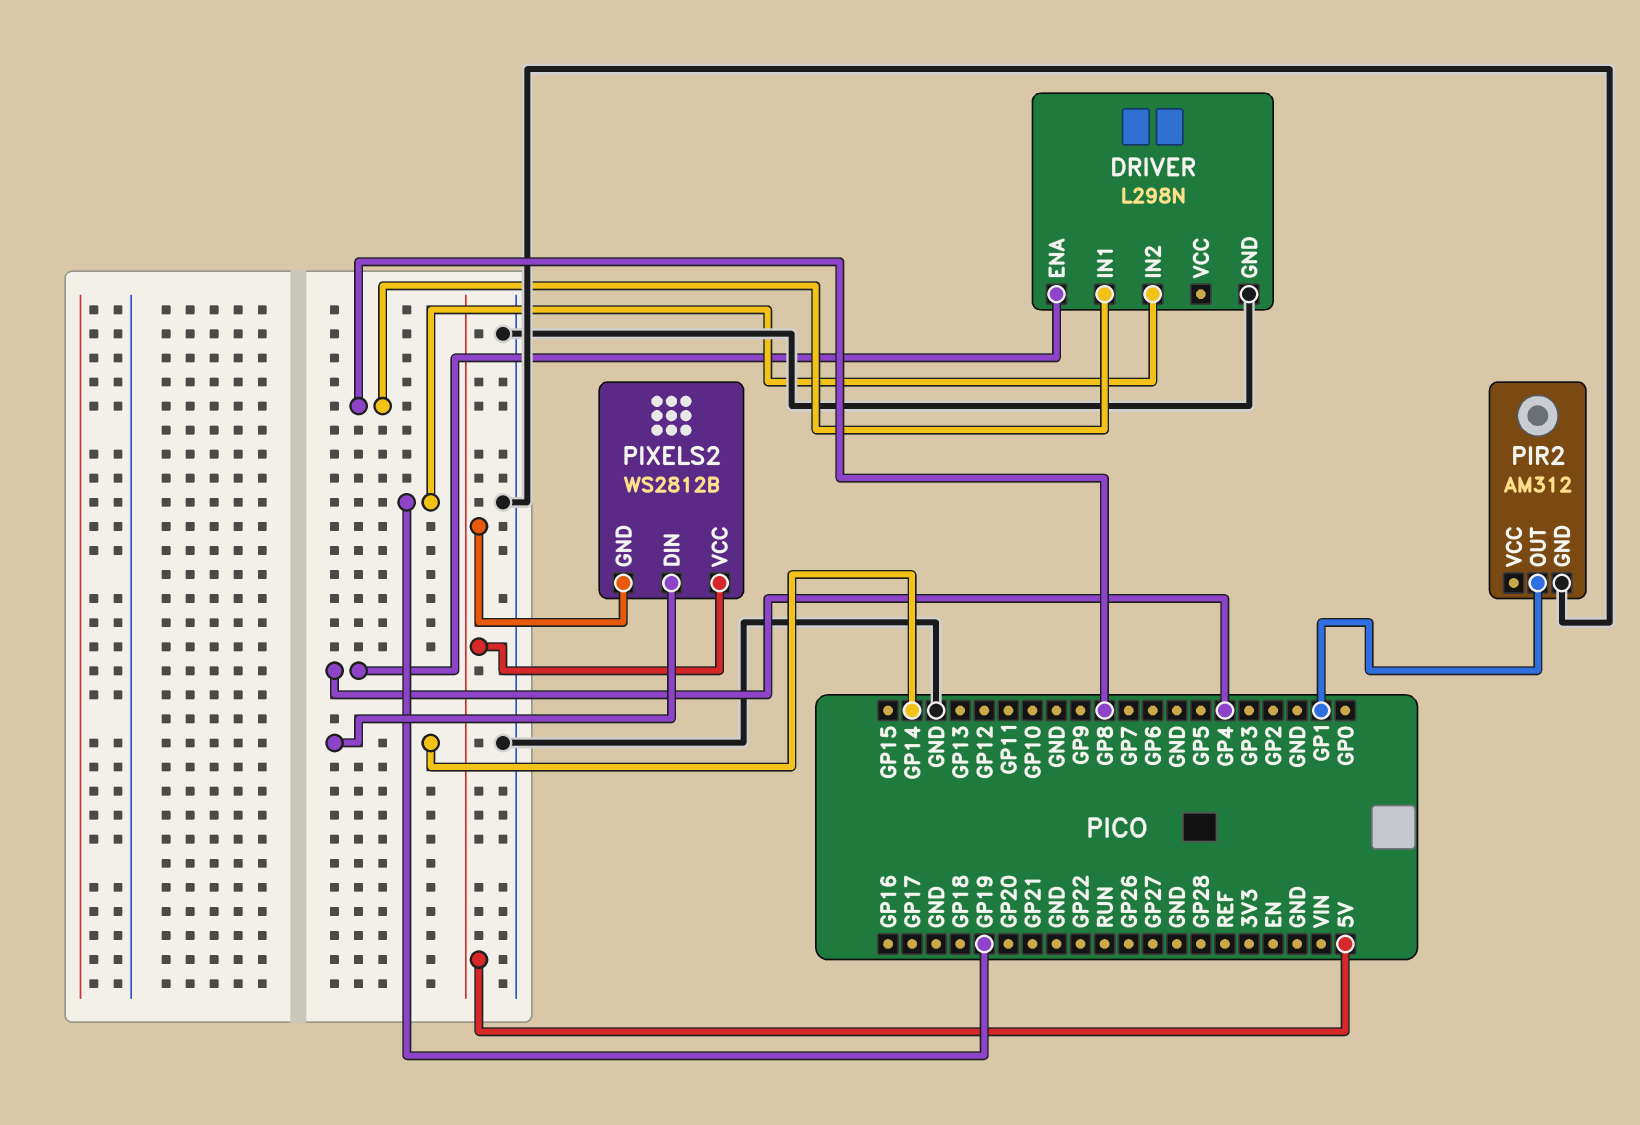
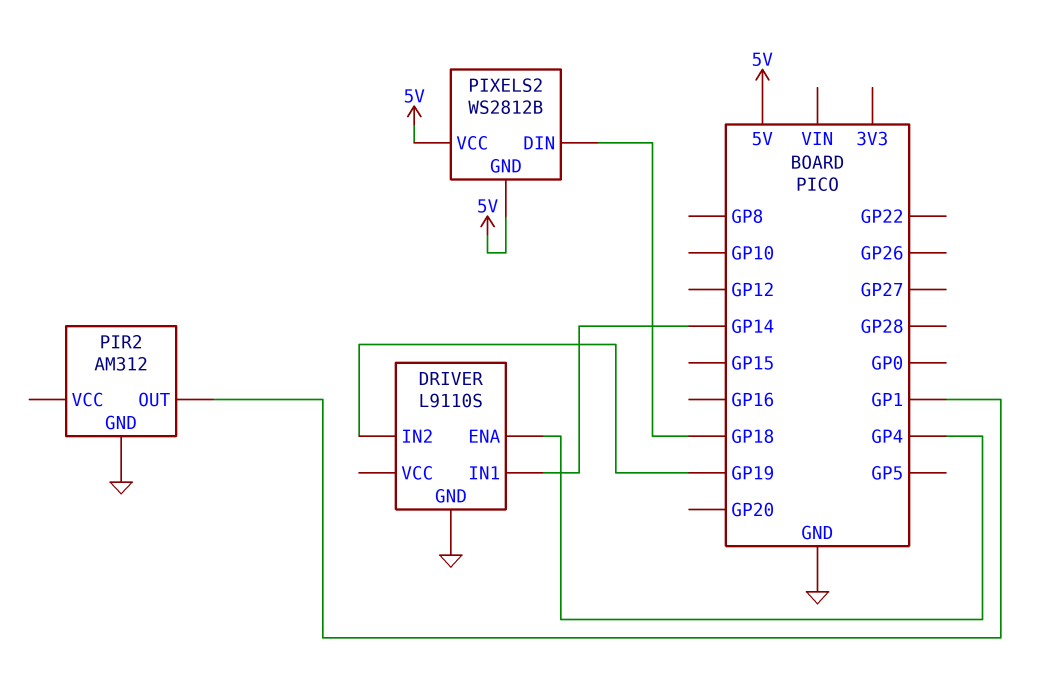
DRIVER: L298N -> L9110S
DRIVER pin IN1: GP8 -> GP14
PIXELS2 pin DIN: GP14 -> GP18

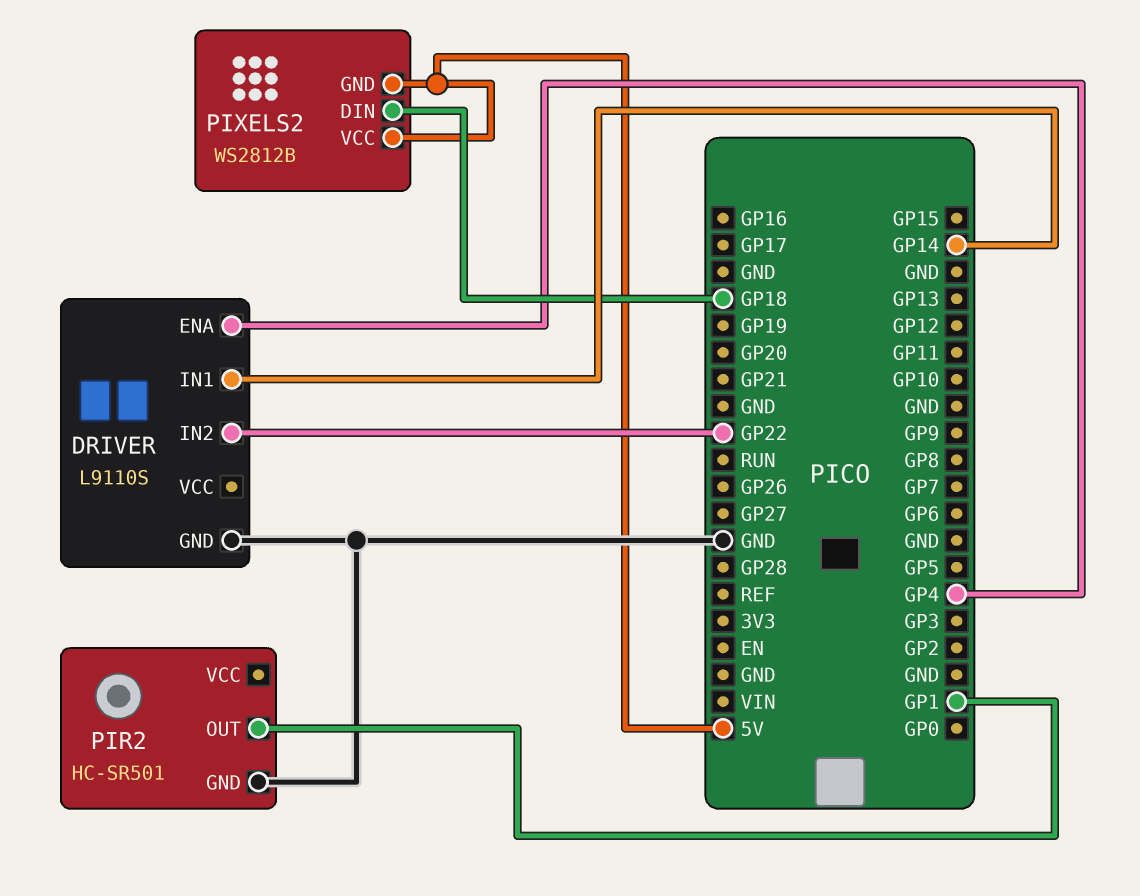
DRIVER pin IN2: GP19 -> GP22
PIR2: AM312 -> HC-SR501

